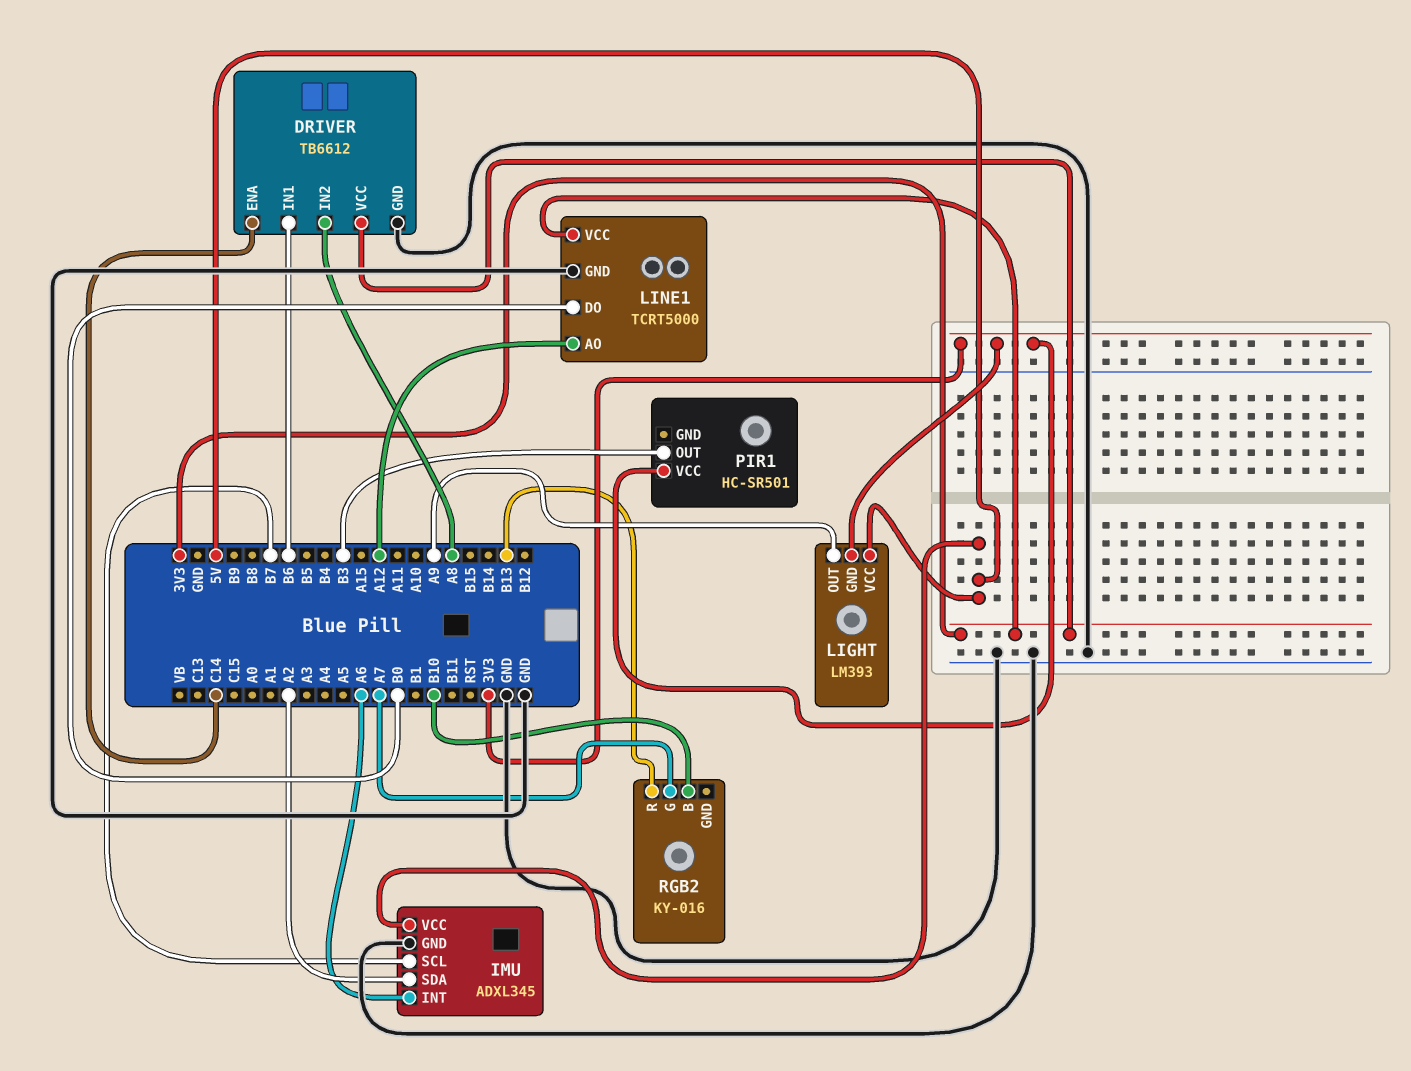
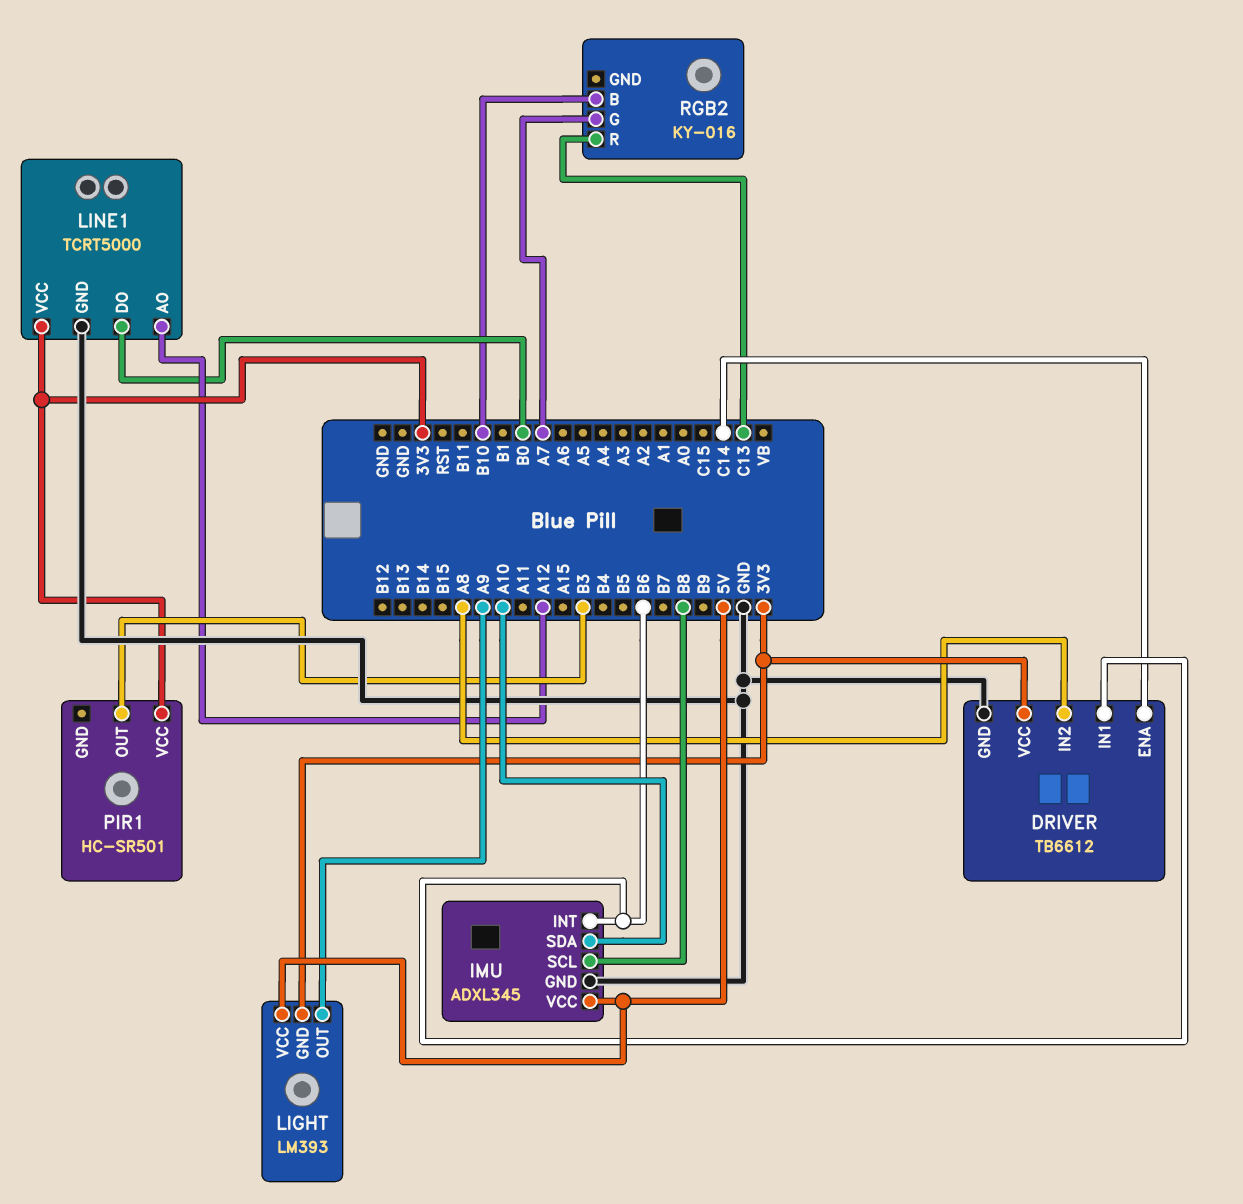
IMU pin INT: A6 -> B6
IMU pin SCL: B7 -> B8
IMU pin SDA: A2 -> A10
RGB2 pin R: B13 -> C13

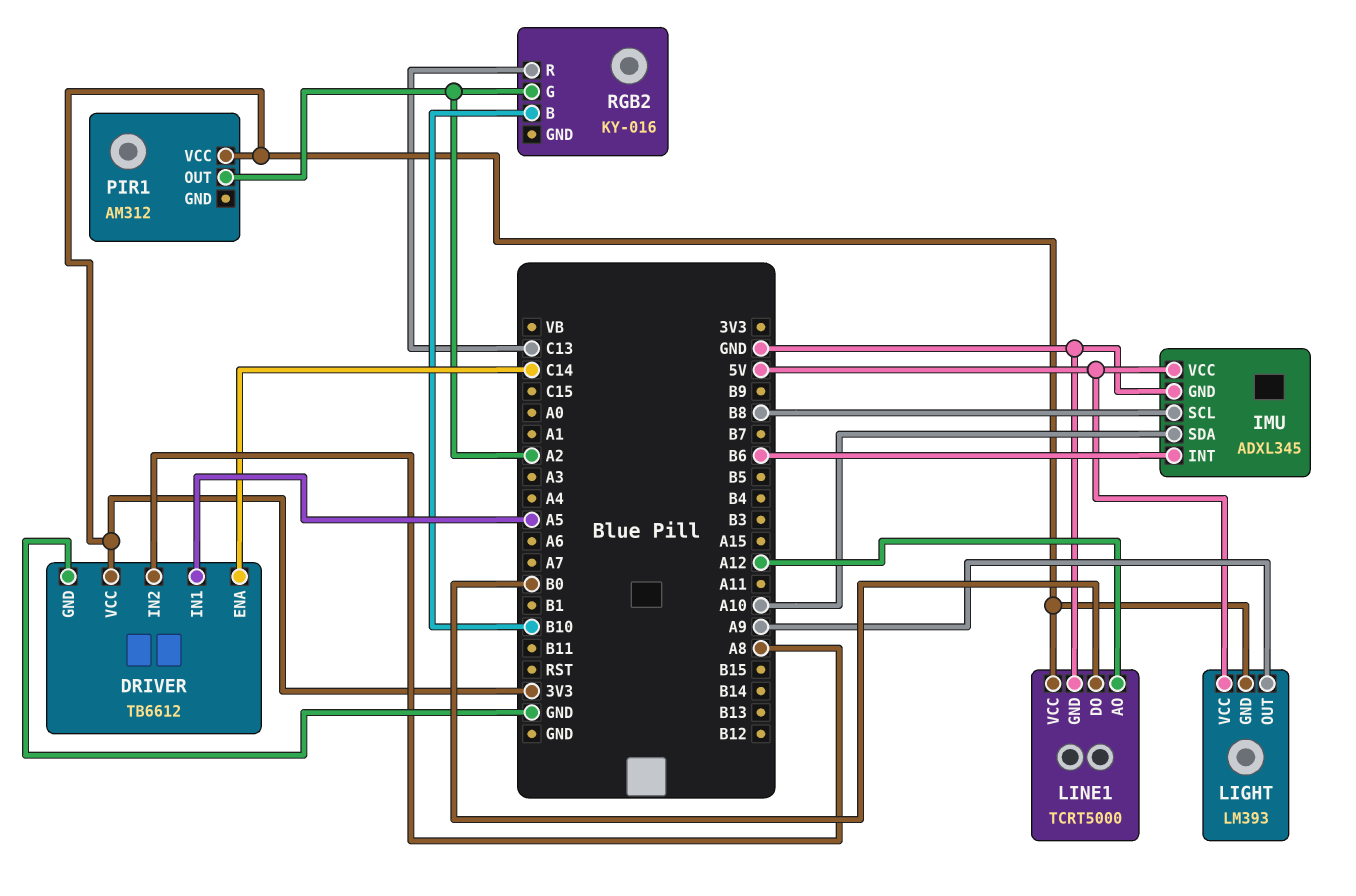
DRIVER pin IN1: B6 -> A5
PIR1: HC-SR501 -> AM312
PIR1 pin OUT: B3 -> A2
RGB2 pin G: A7 -> A2

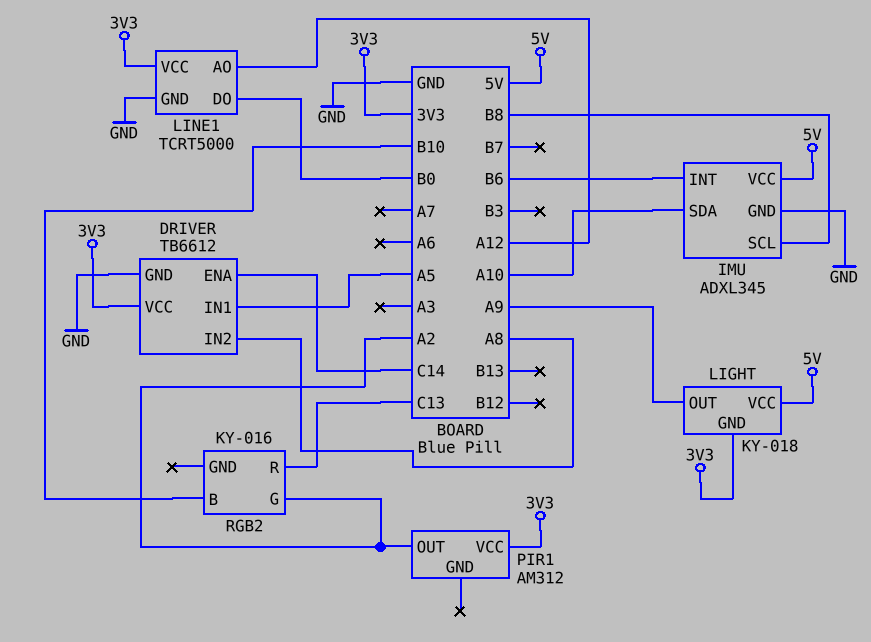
LIGHT: LM393 -> KY-018

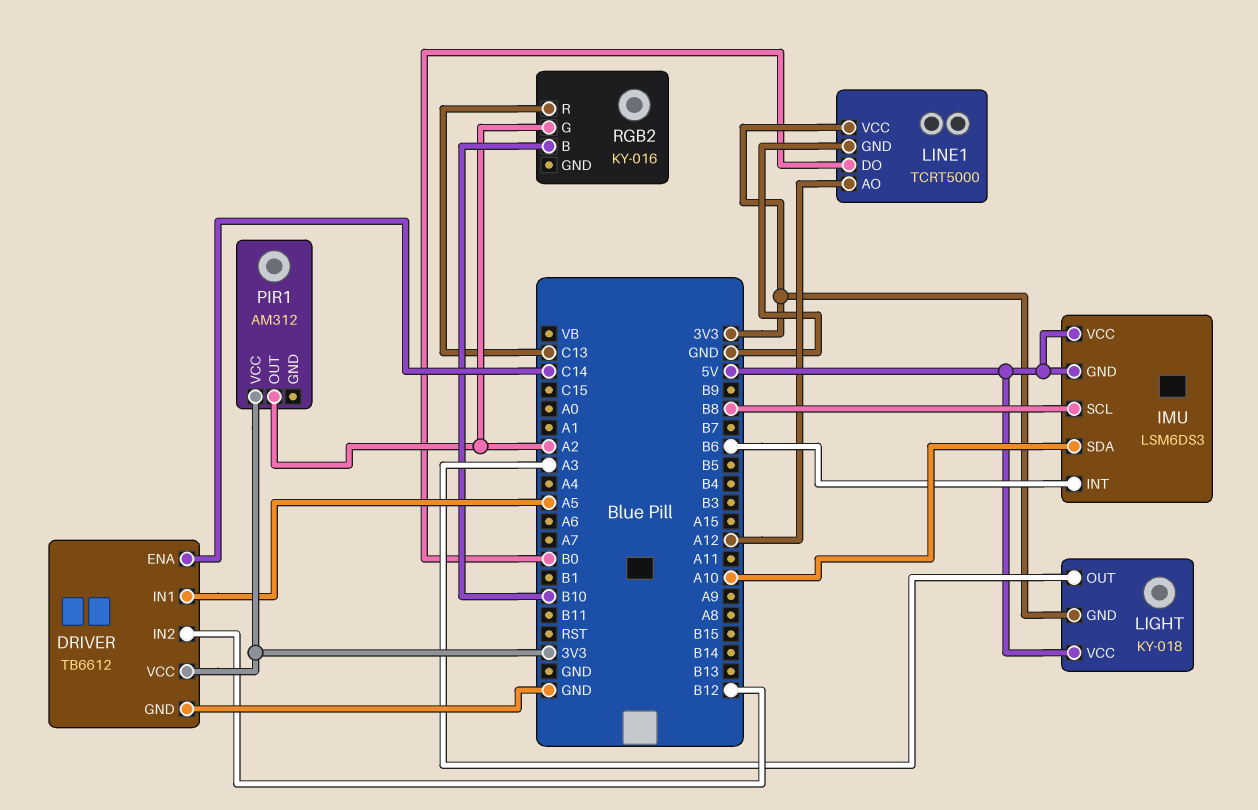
DRIVER pin IN2: A8 -> B12
IMU: ADXL345 -> LSM6DS3
IMU pin GND: GND -> 5V
LIGHT pin OUT: A9 -> A3

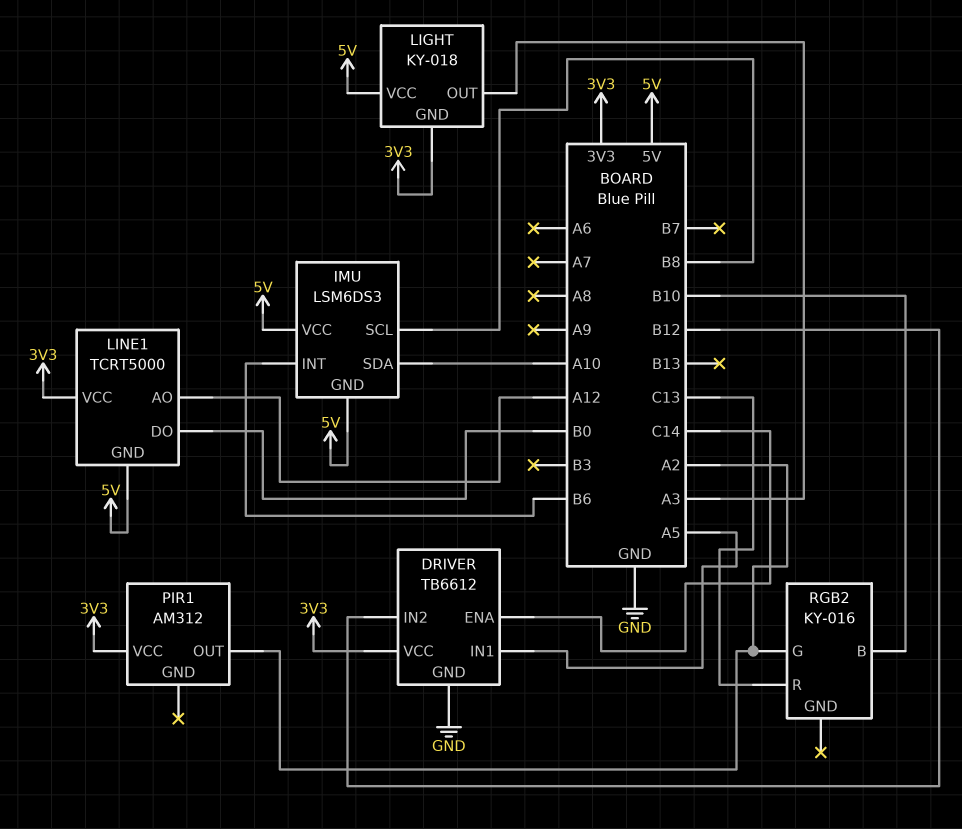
LINE1 pin GND: GND -> 5V

